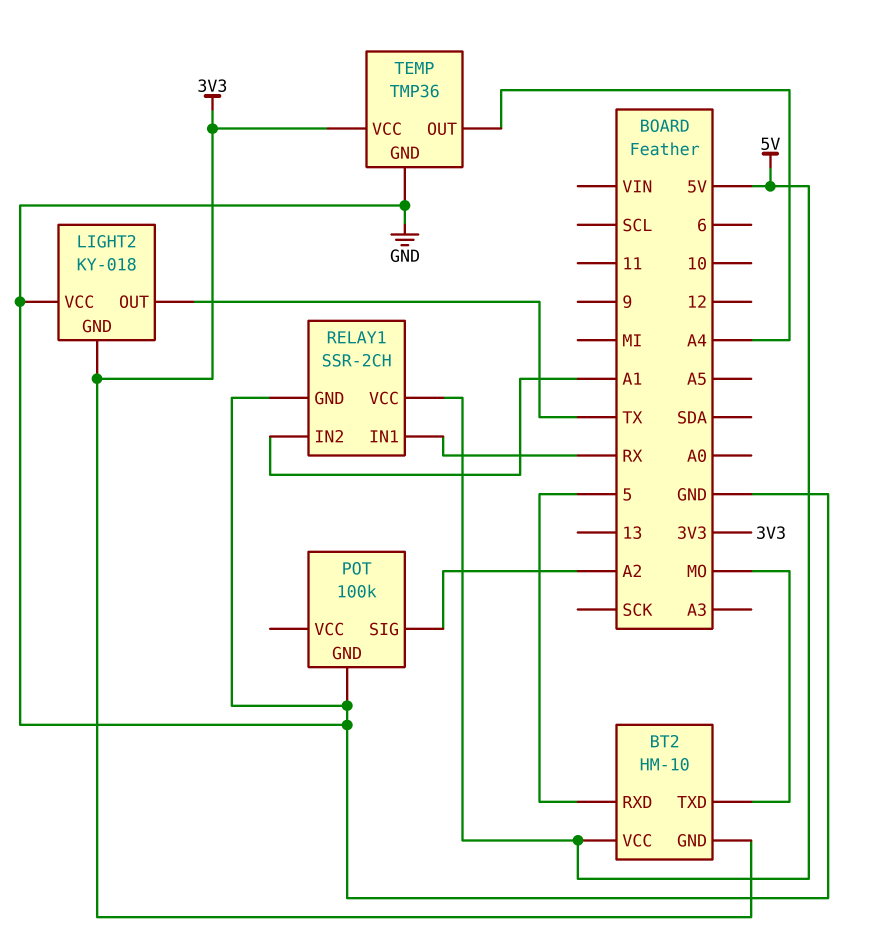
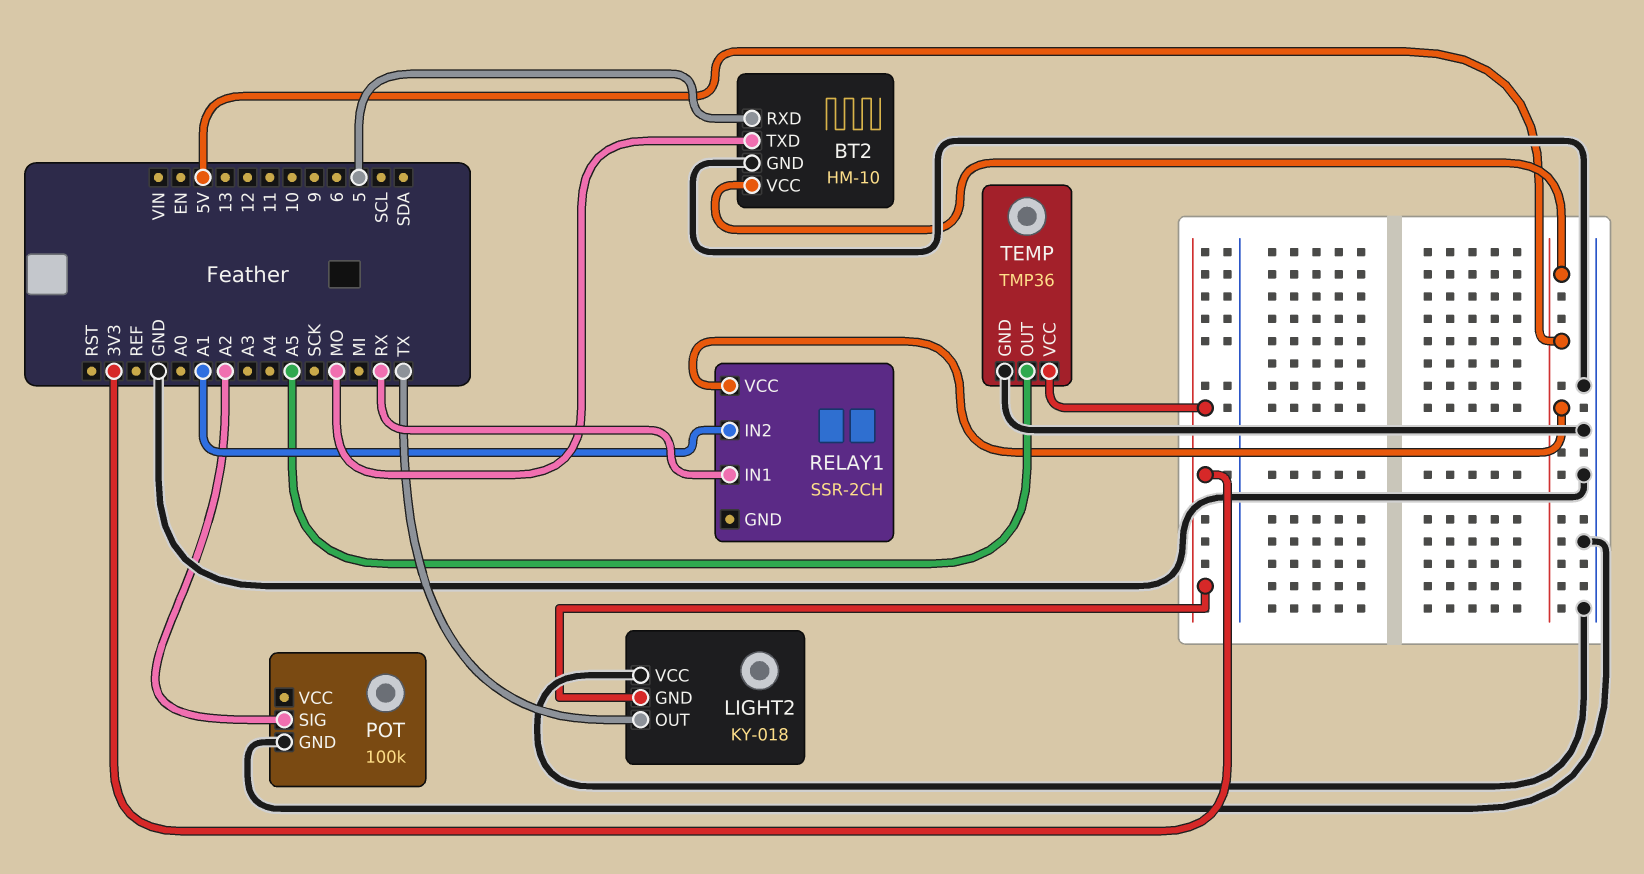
BT2 pin GND: 3V3 -> GND
RELAY1 pin GND: GND -> none
TEMP pin OUT: A4 -> A5

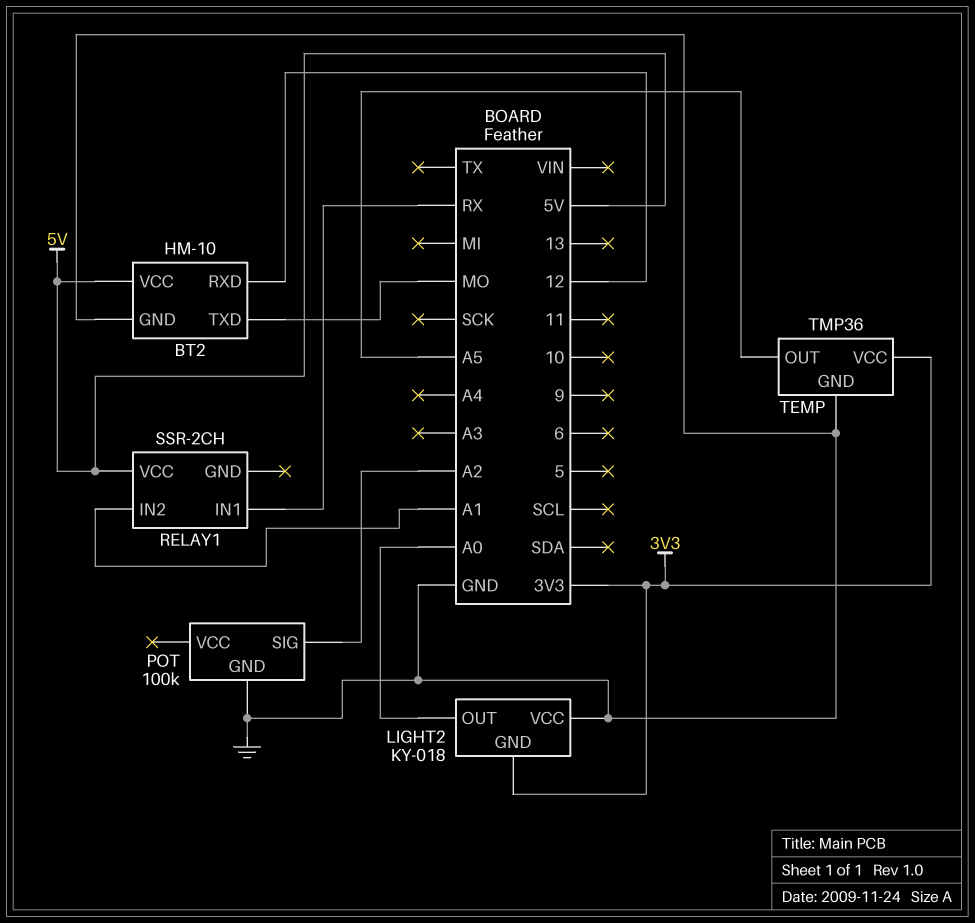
BT2 pin RXD: 5 -> 12
LIGHT2 pin OUT: TX -> A0

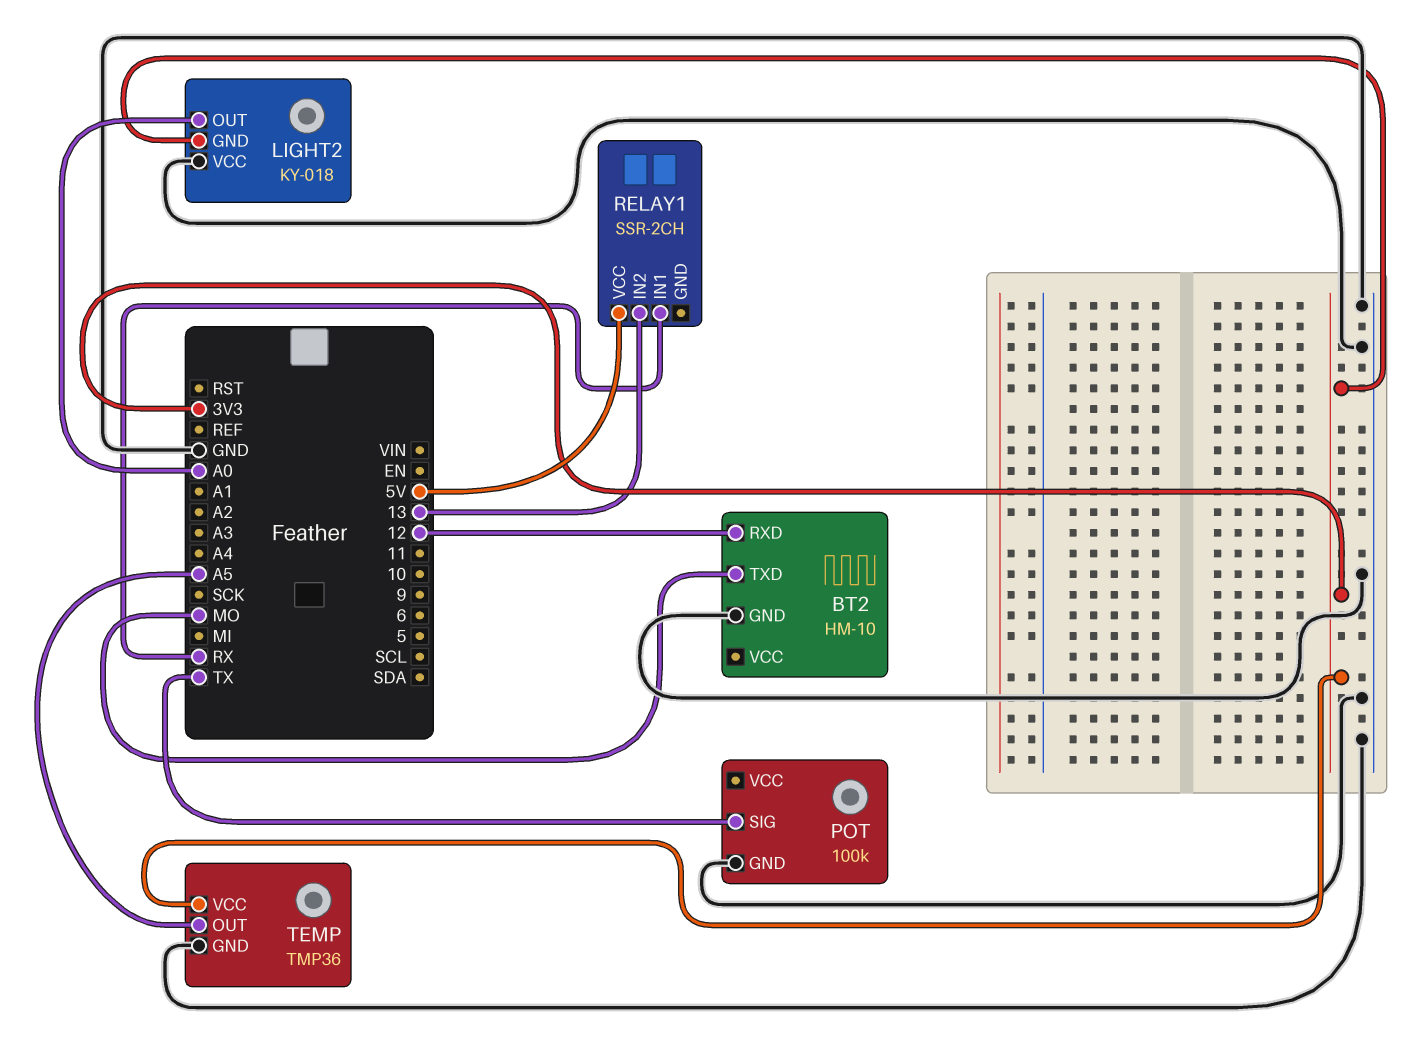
BT2 pin VCC: 5V -> none
POT pin SIG: A2 -> TX
RELAY1 pin IN2: A1 -> 13

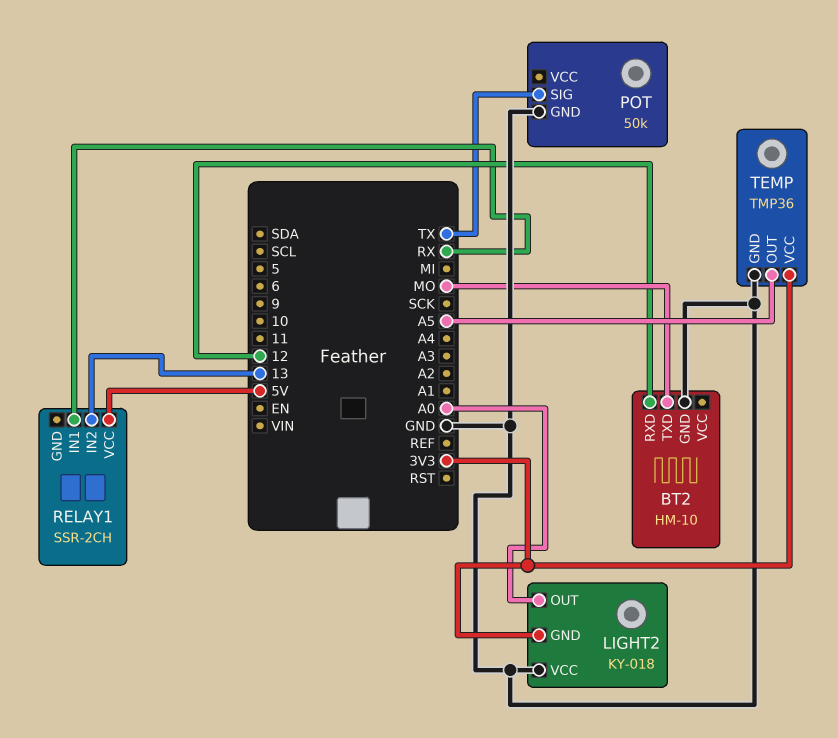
POT: 100k -> 50k

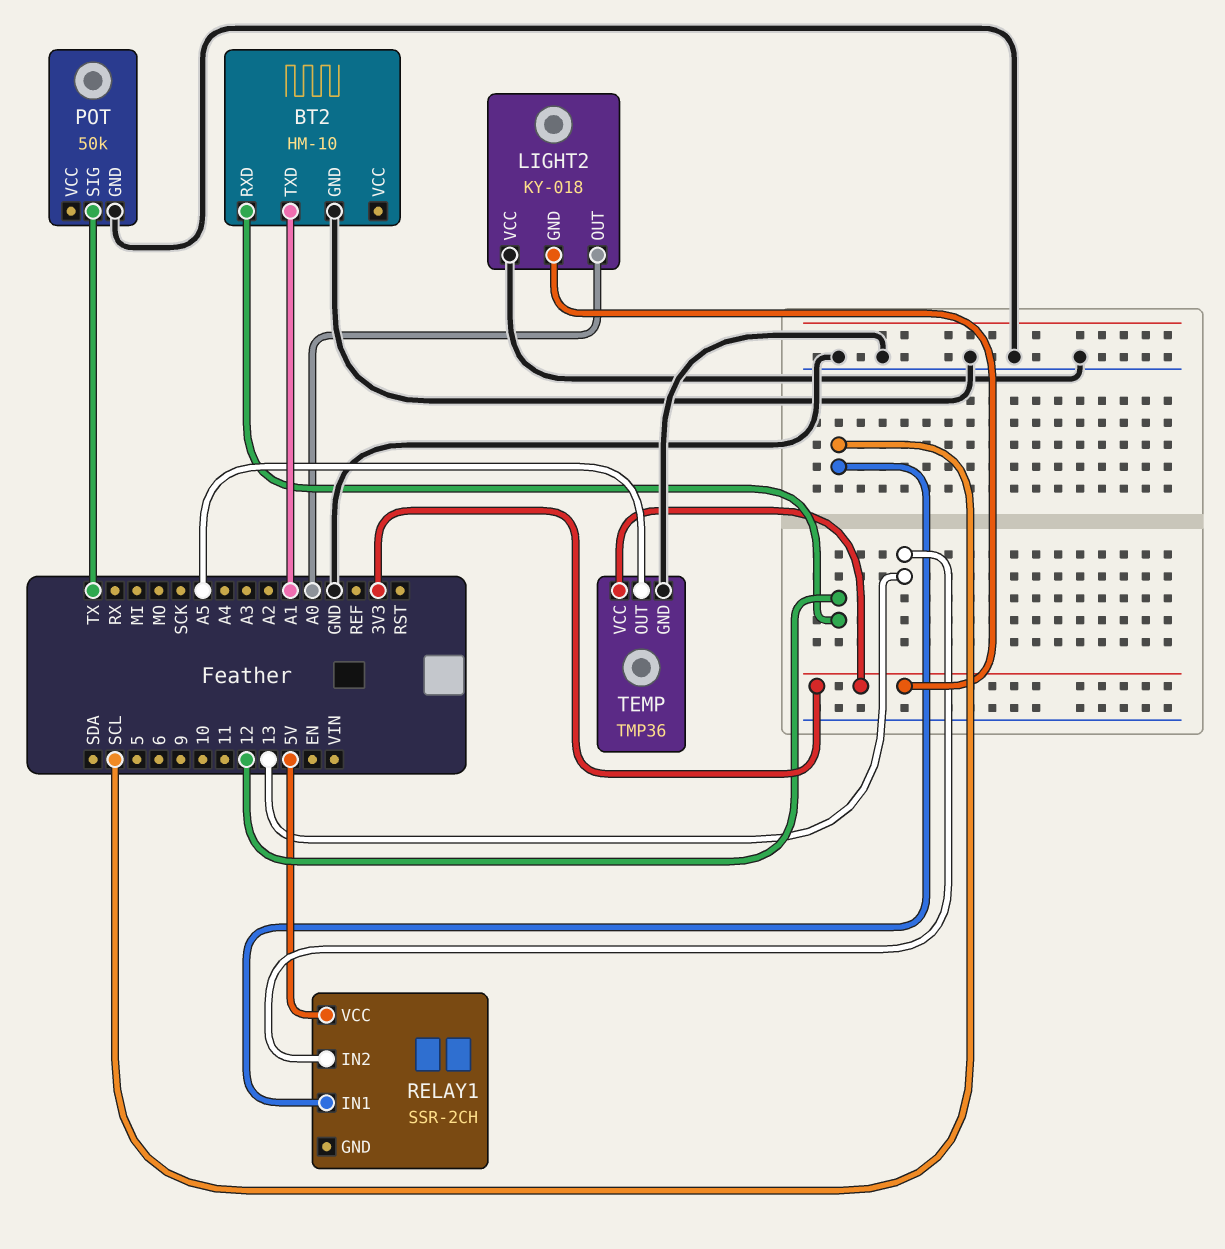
BT2 pin TXD: MO -> A1
RELAY1 pin IN1: RX -> SCL

